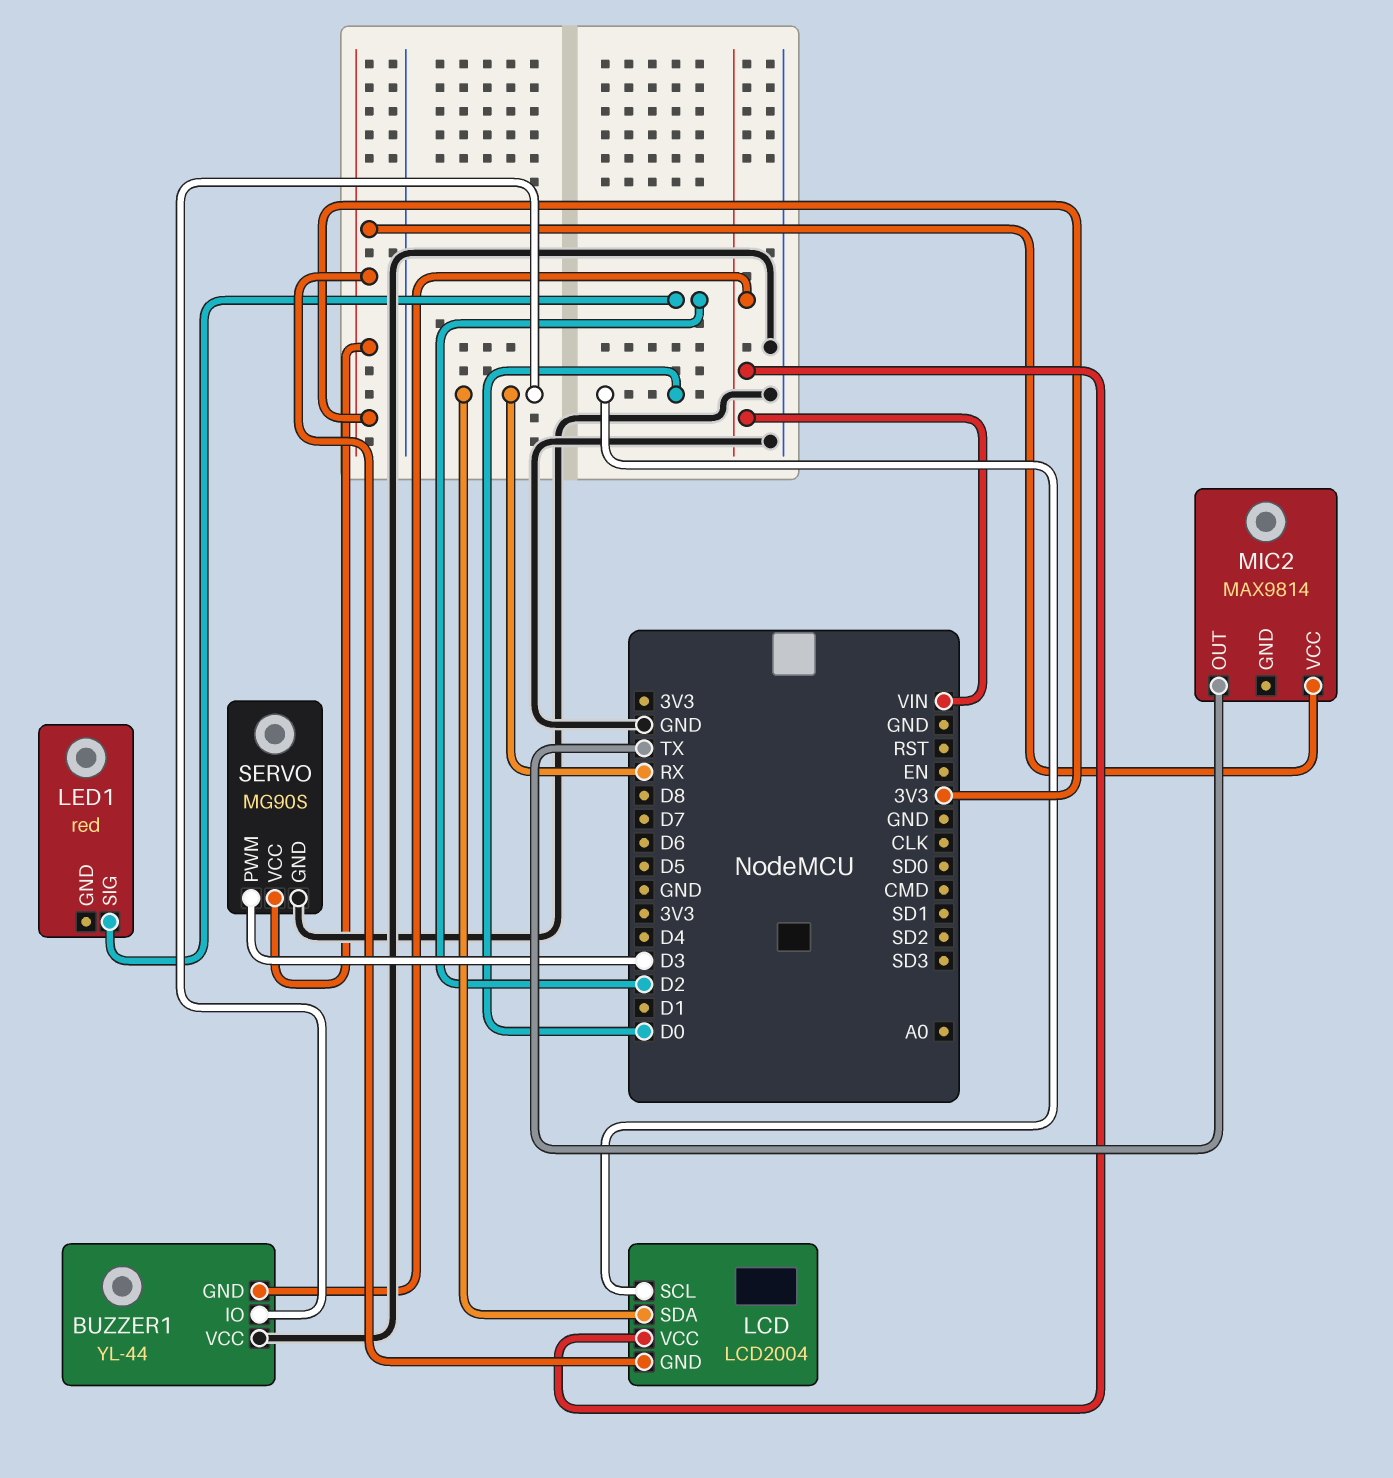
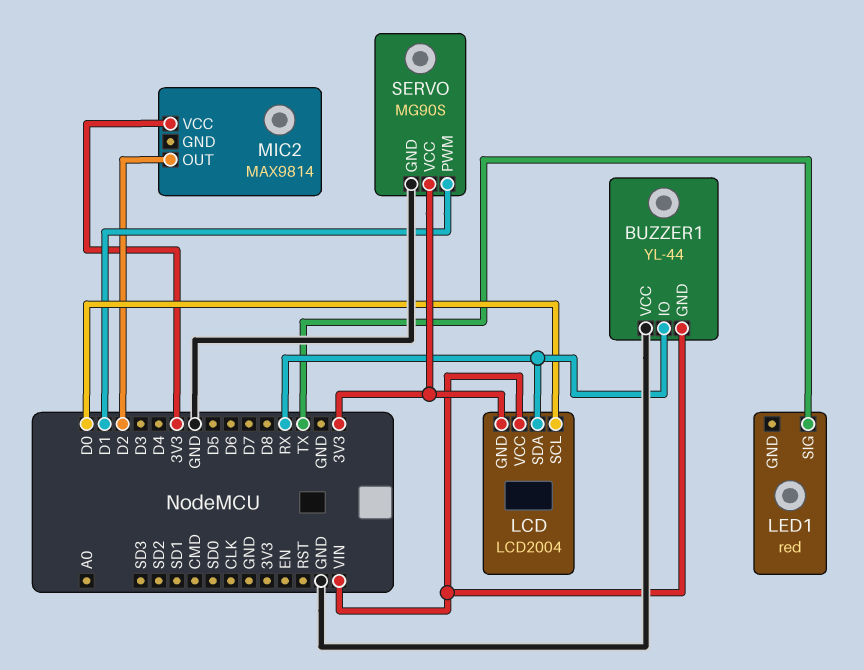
LED1 pin SIG: D2 -> TX
MIC2 pin OUT: TX -> D2
SERVO pin PWM: D3 -> D1

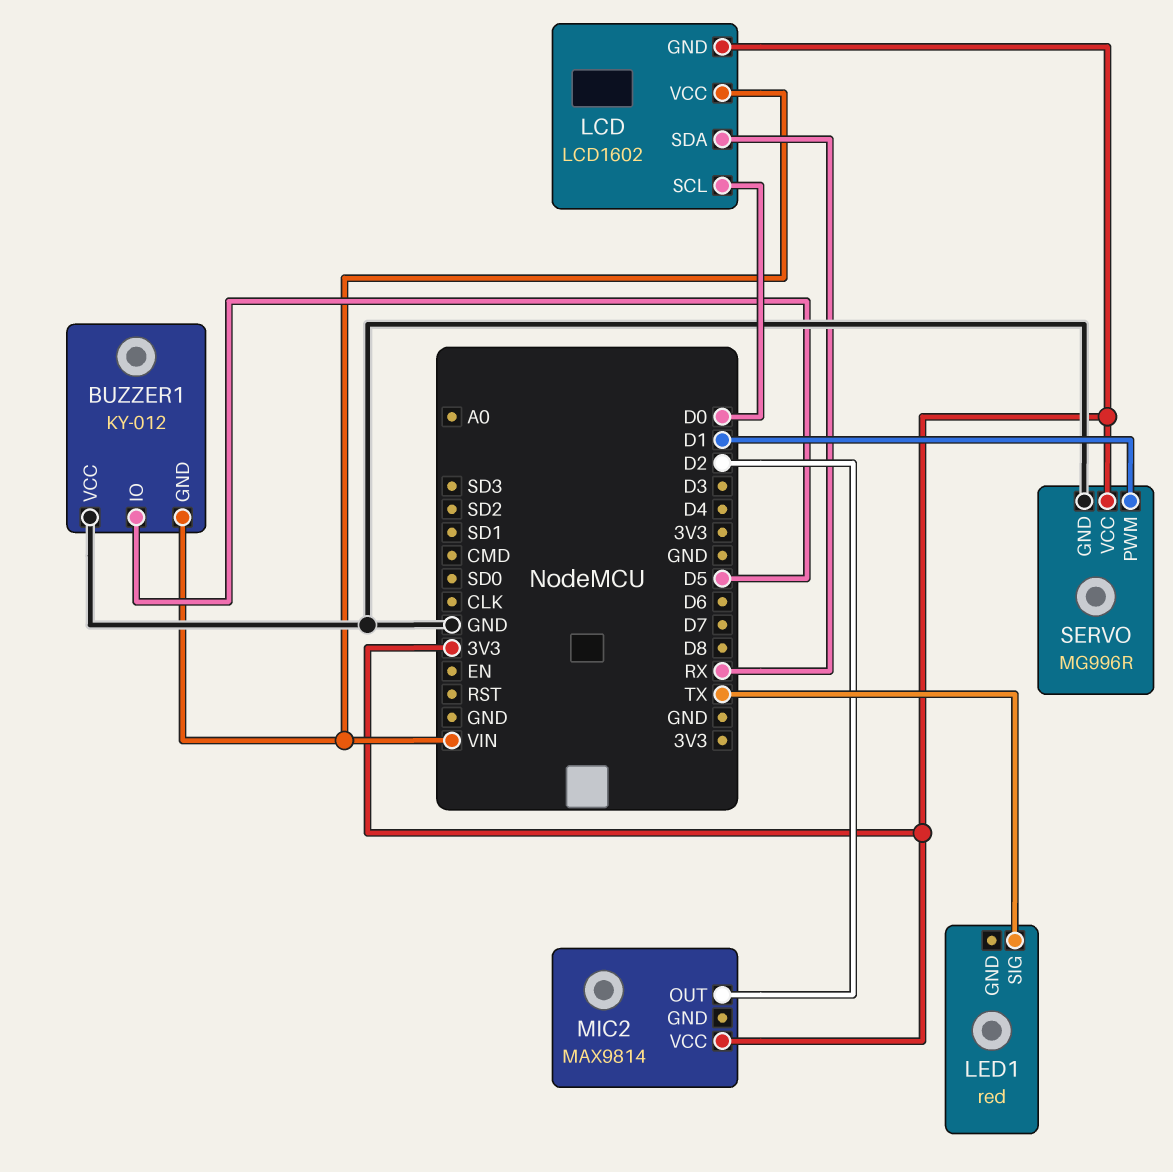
BUZZER1: YL-44 -> KY-012
BUZZER1 pin IO: RX -> D5
LCD: LCD2004 -> LCD1602
SERVO: MG90S -> MG996R

